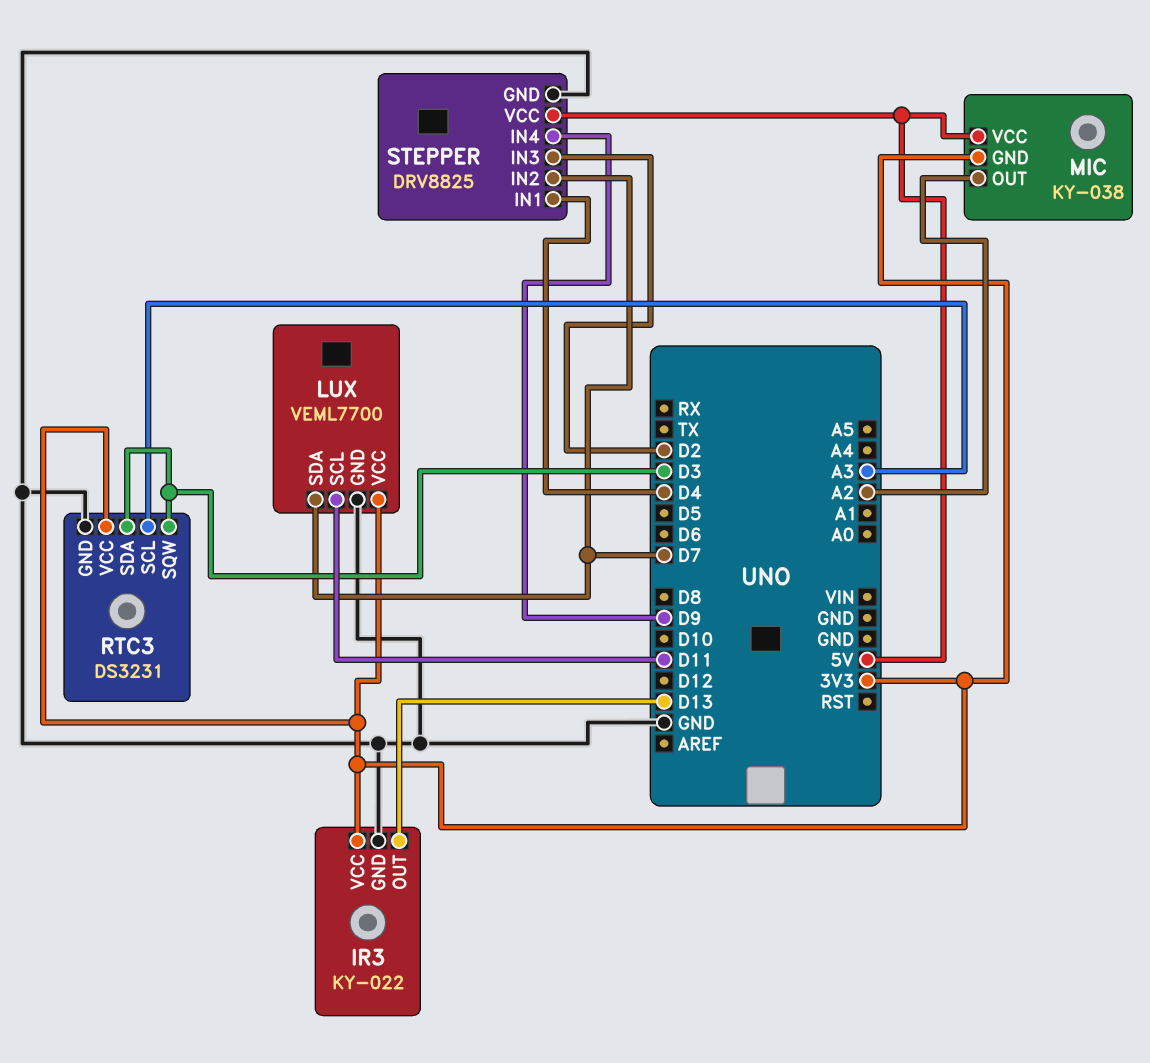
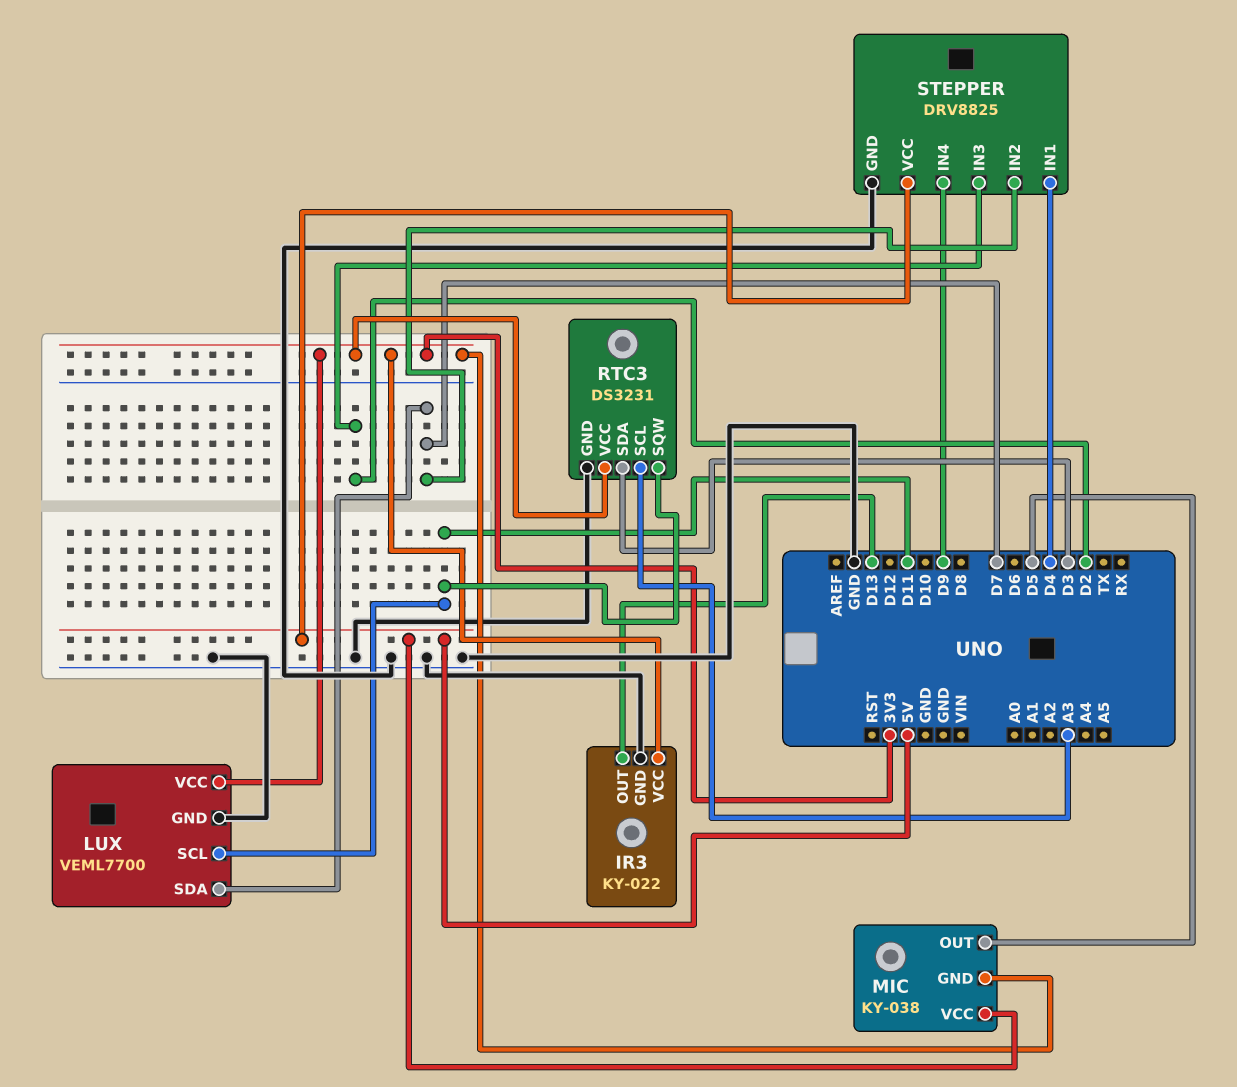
MIC pin OUT: A2 -> D5
RTC3 pin SQW: D3 -> D11

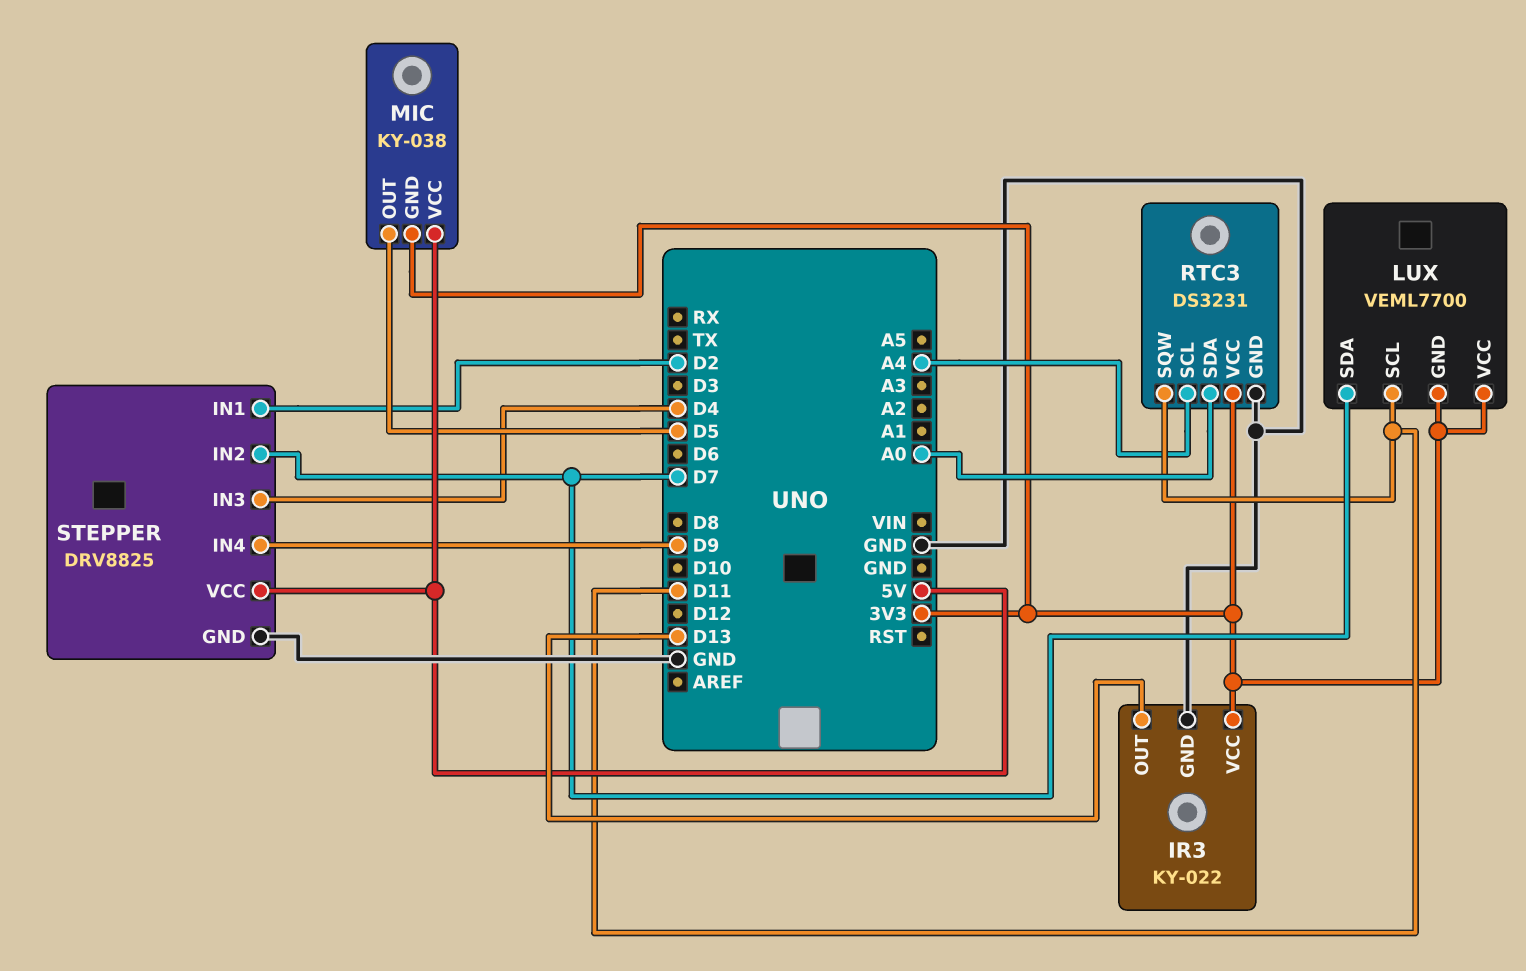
LUX pin GND: GND -> 3V3
RTC3 pin SCL: A3 -> A4
RTC3 pin SDA: D3 -> A0
STEPPER pin IN1: D4 -> D2
STEPPER pin IN3: D2 -> D4

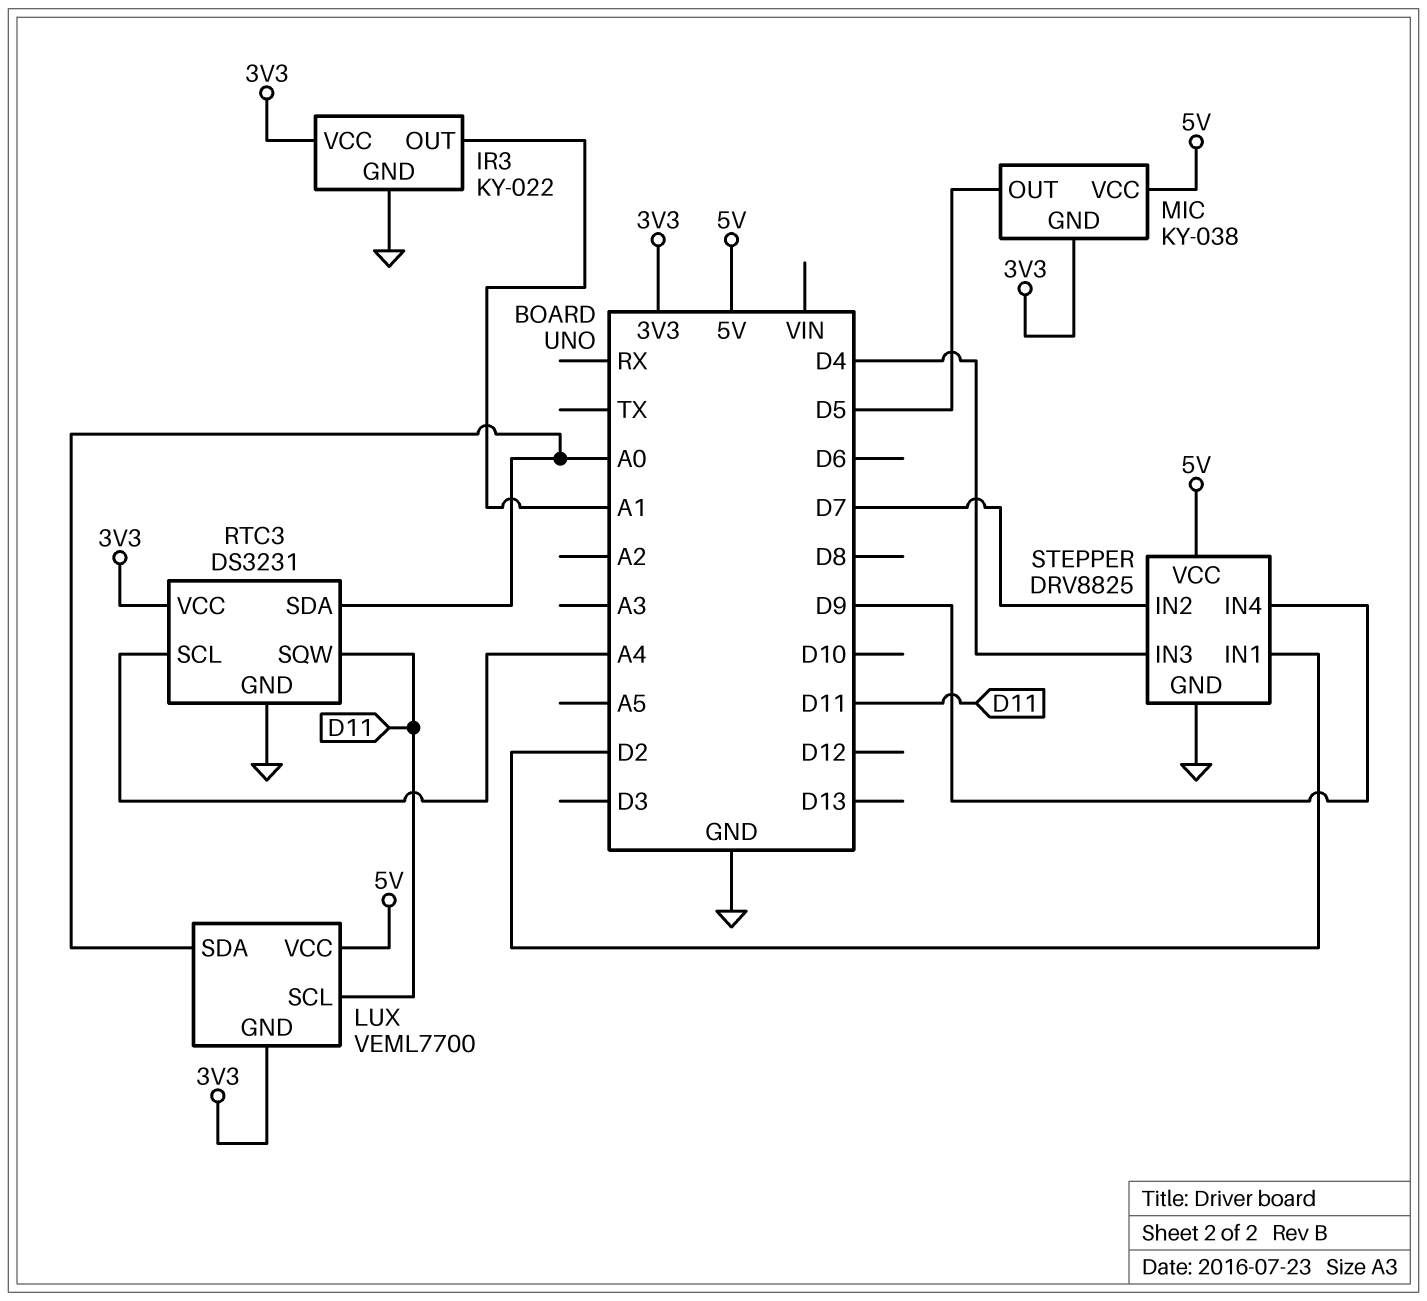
IR3 pin OUT: D13 -> A1
LUX pin SDA: D7 -> A0
LUX pin VCC: 3V3 -> 5V

